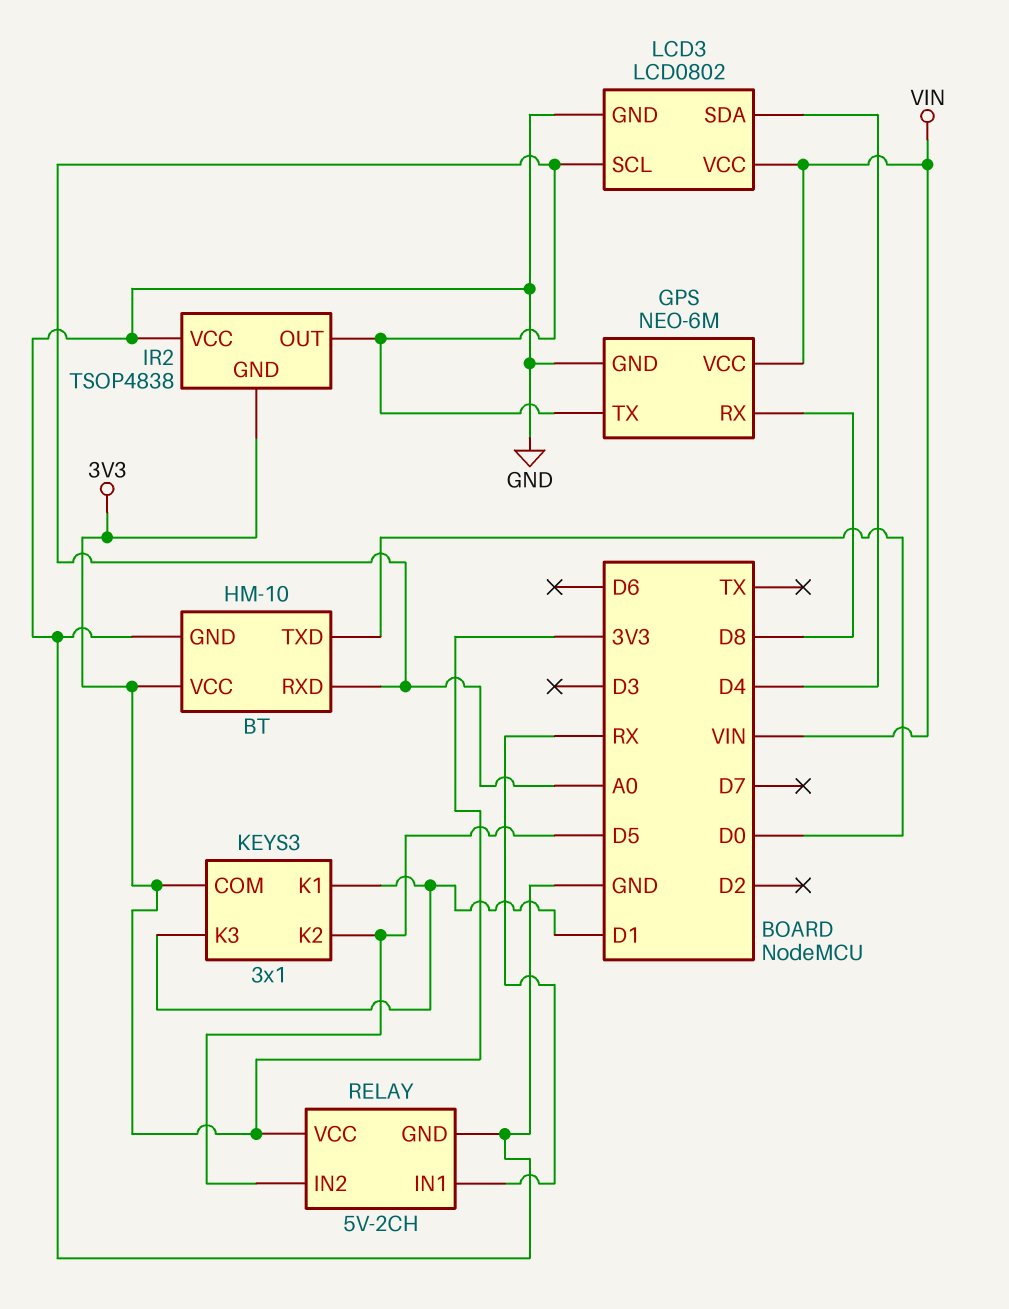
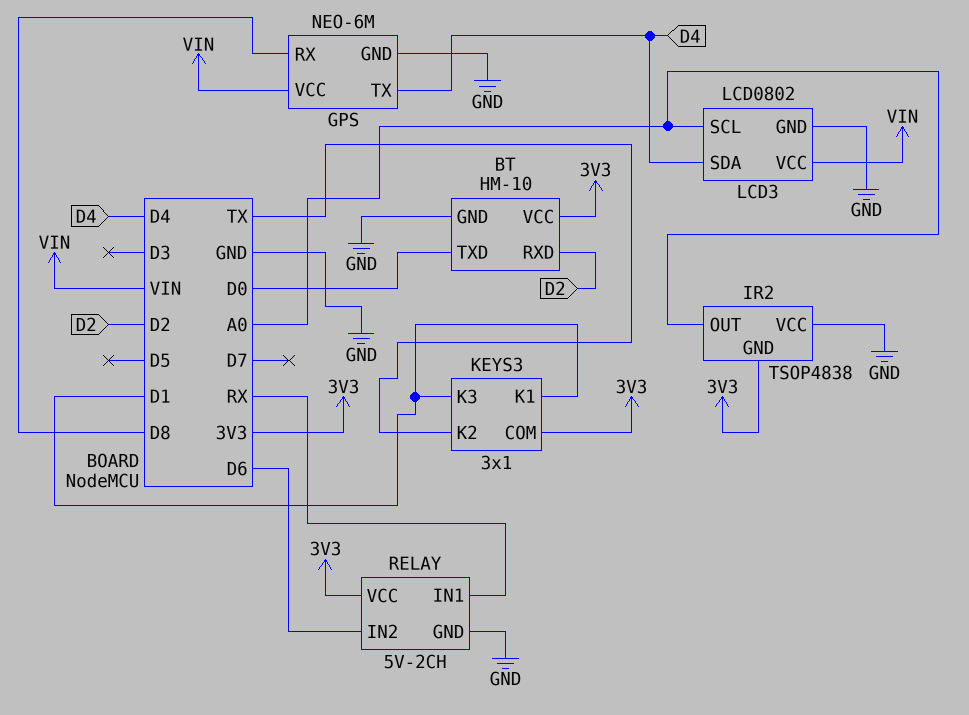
BT pin RXD: A0 -> D2
GPS pin TX: A0 -> D4
KEYS3 pin K2: D5 -> TX
RELAY pin IN2: D5 -> D6

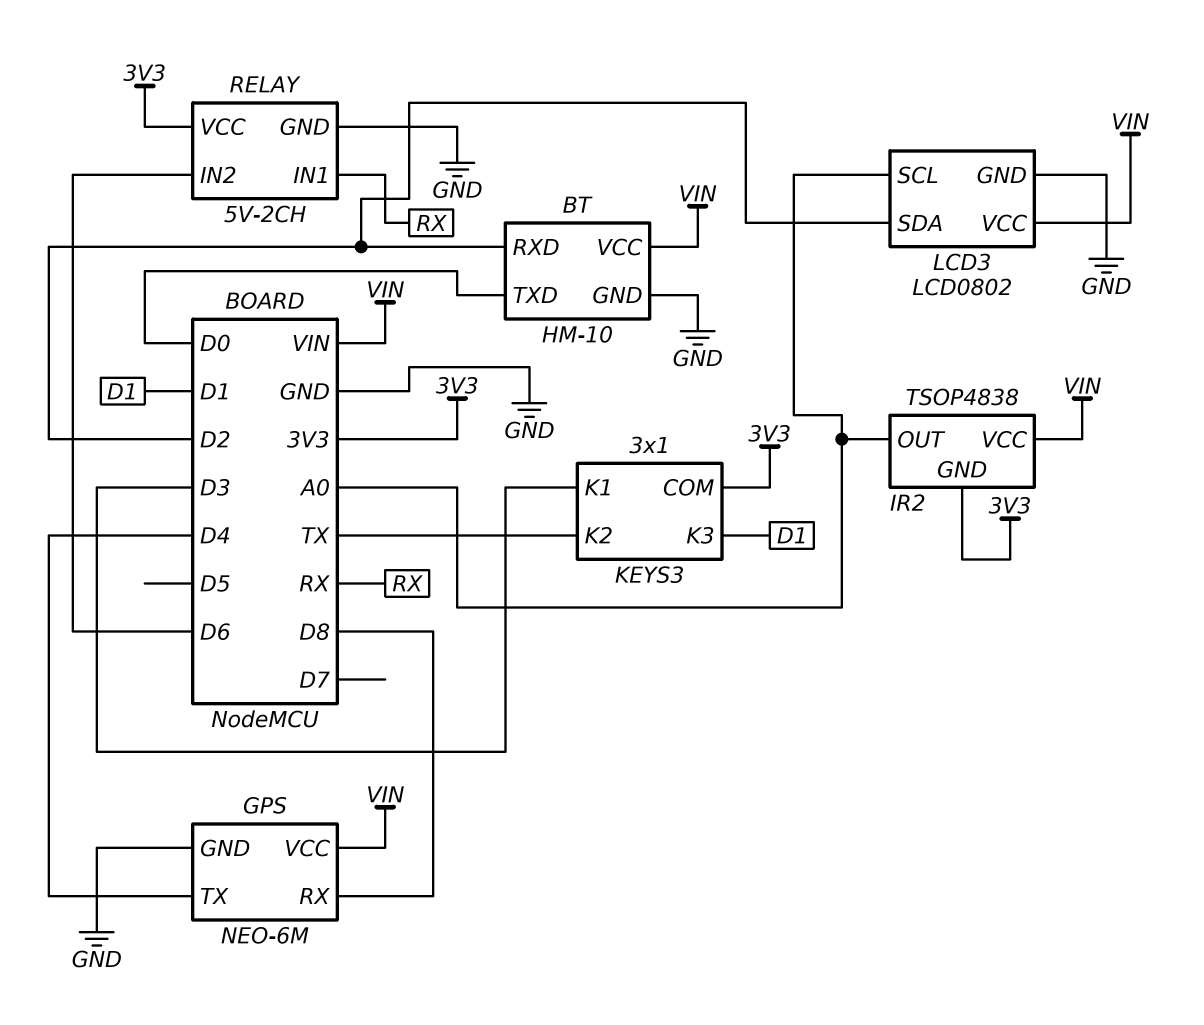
BT pin VCC: 3V3 -> VIN
IR2 pin VCC: GND -> VIN
KEYS3 pin K1: D1 -> D3
LCD3 pin SDA: D4 -> D2

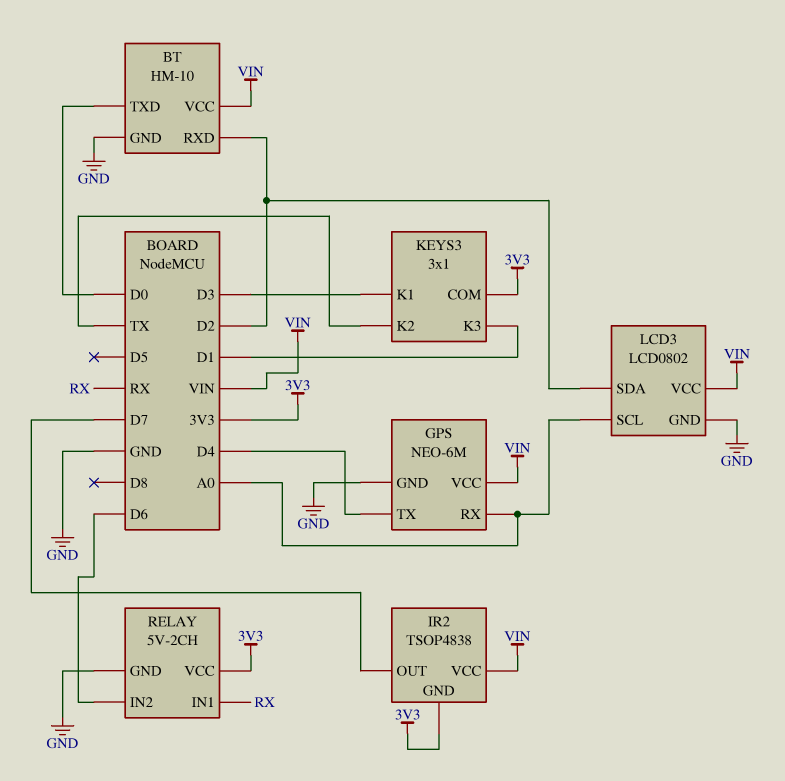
GPS pin RX: D8 -> A0
IR2 pin OUT: A0 -> D7

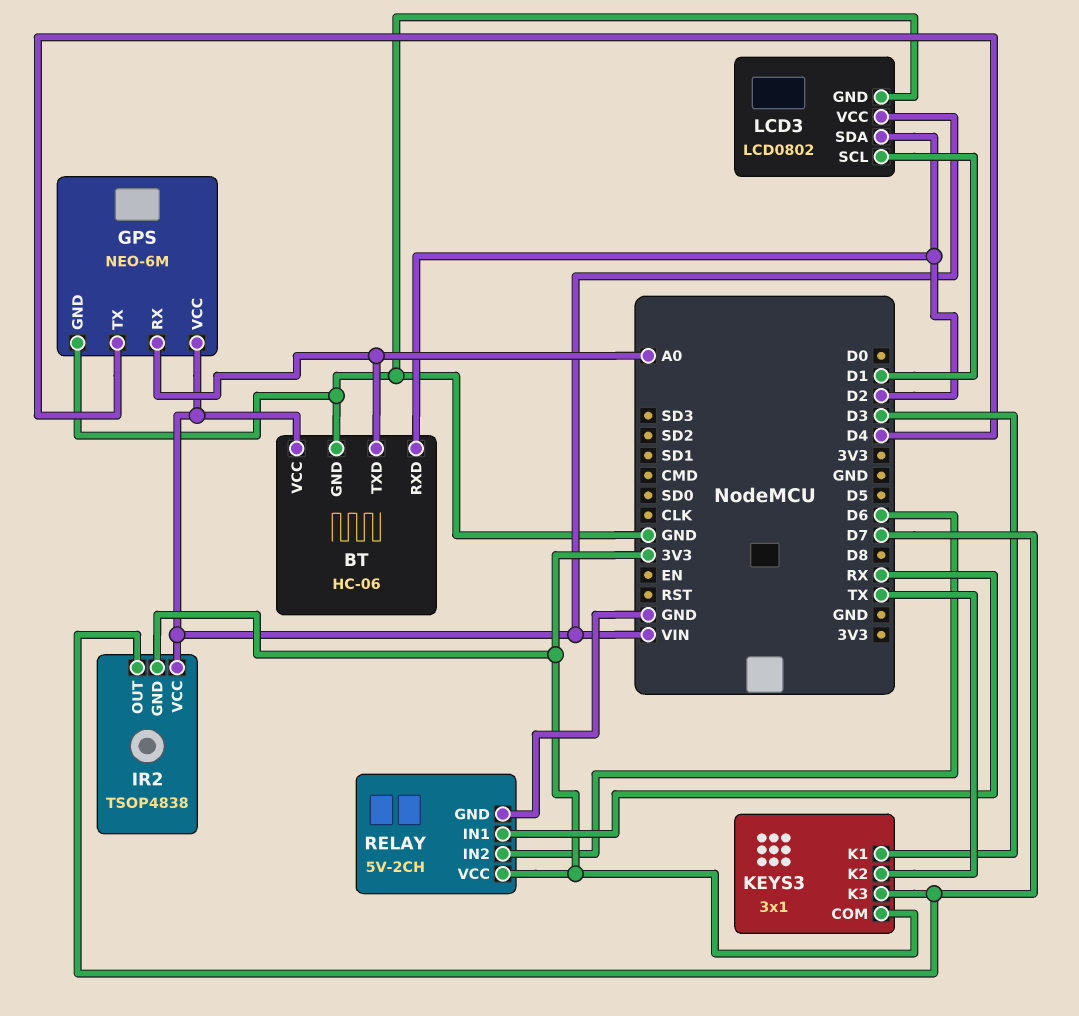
BT: HM-10 -> HC-06
BT pin TXD: D0 -> A0
KEYS3 pin K3: D1 -> D7
LCD3 pin SCL: A0 -> D1

